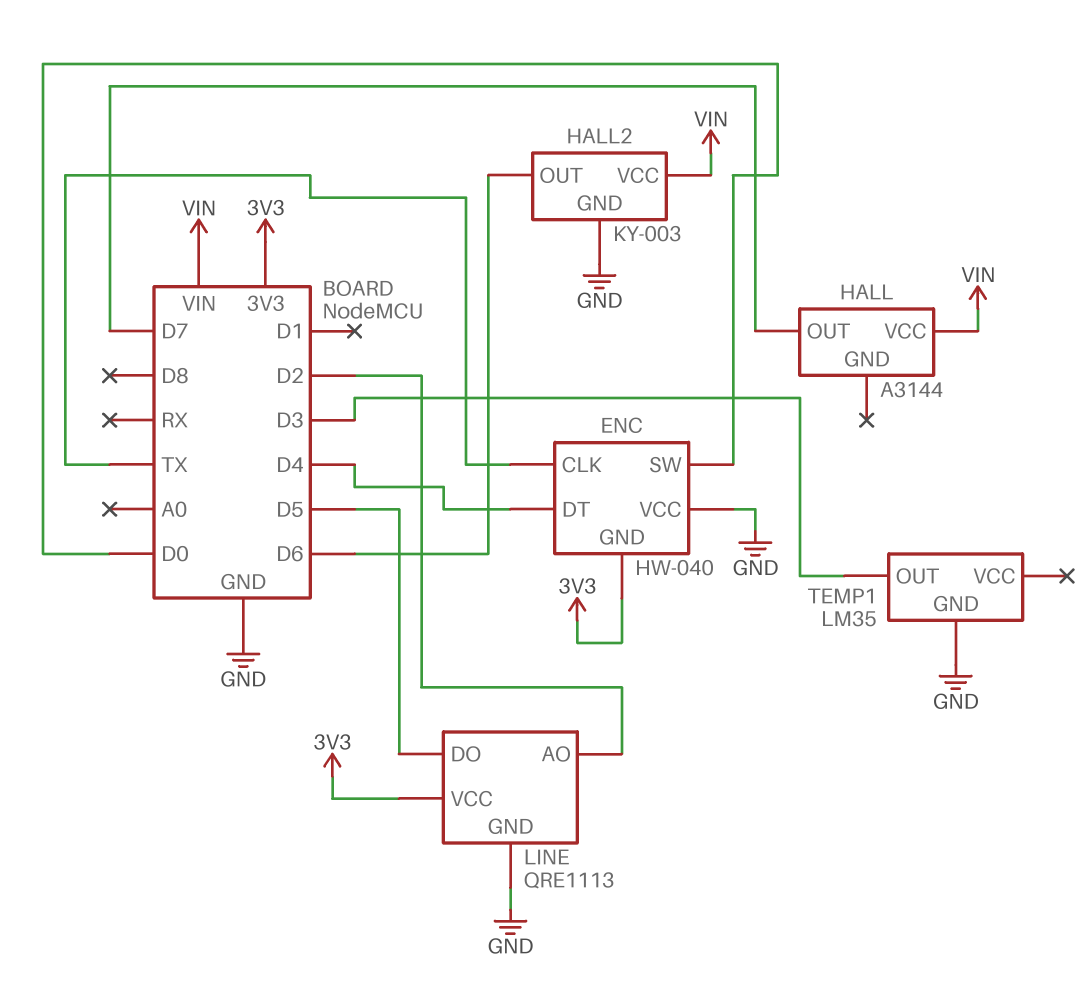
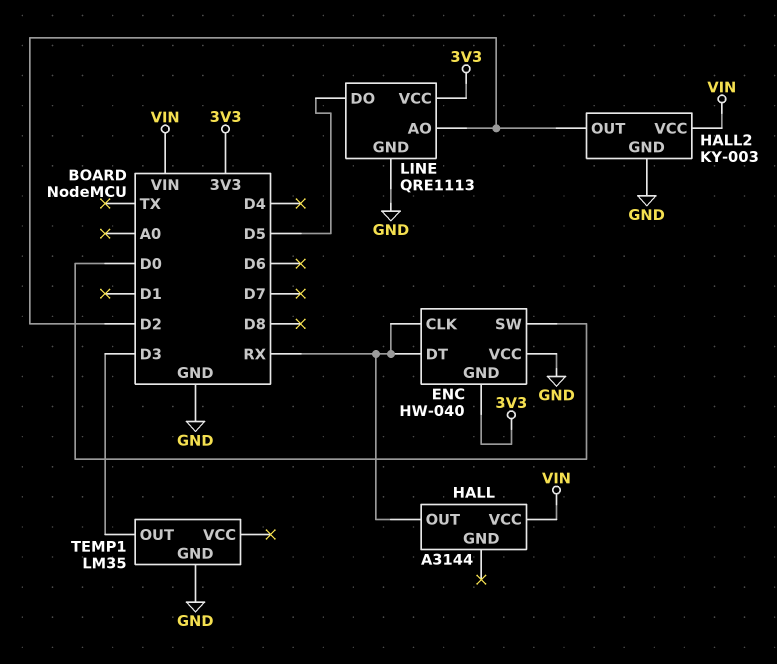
ENC pin CLK: TX -> RX
ENC pin DT: D4 -> RX
HALL pin OUT: D7 -> RX
HALL2 pin OUT: D6 -> D2

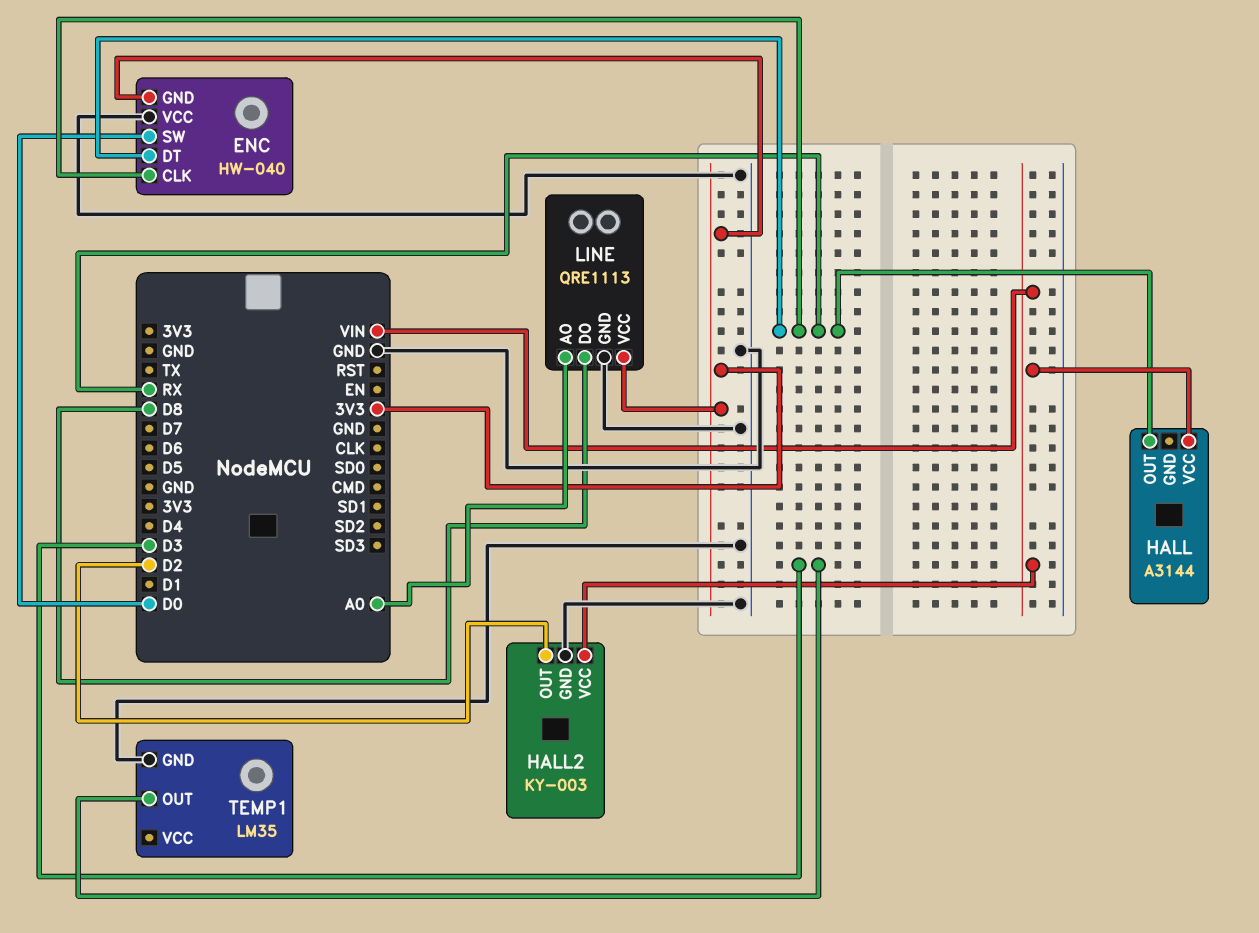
LINE pin AO: D2 -> A0
LINE pin DO: D5 -> D8

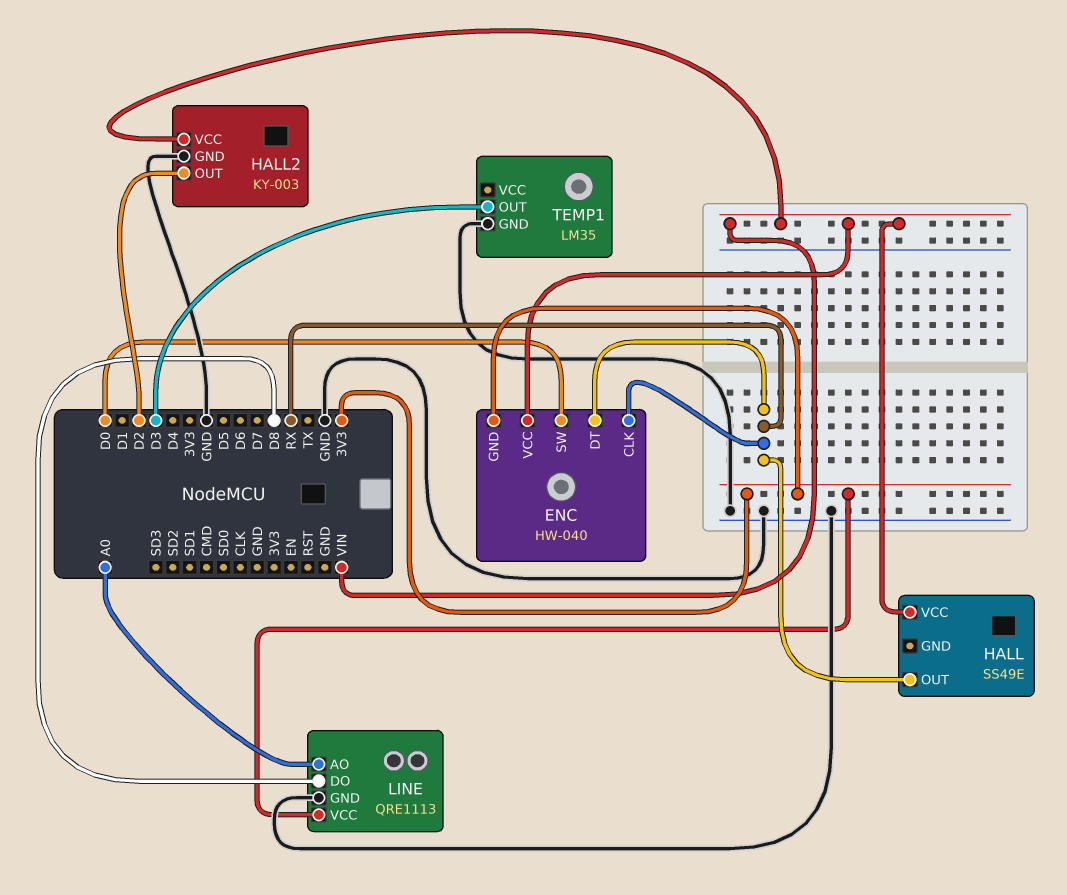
ENC pin VCC: GND -> VIN
HALL: A3144 -> SS49E

